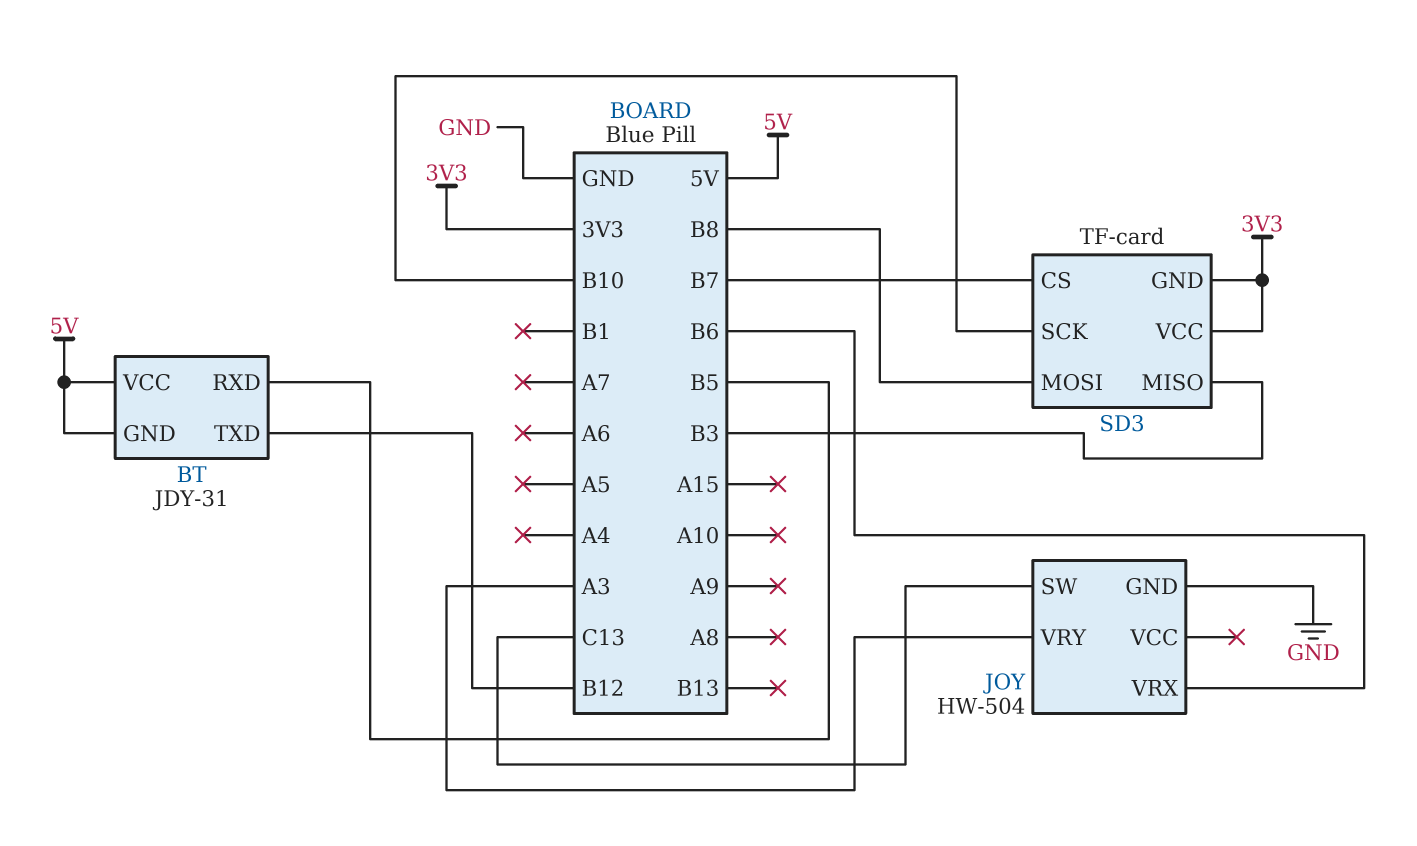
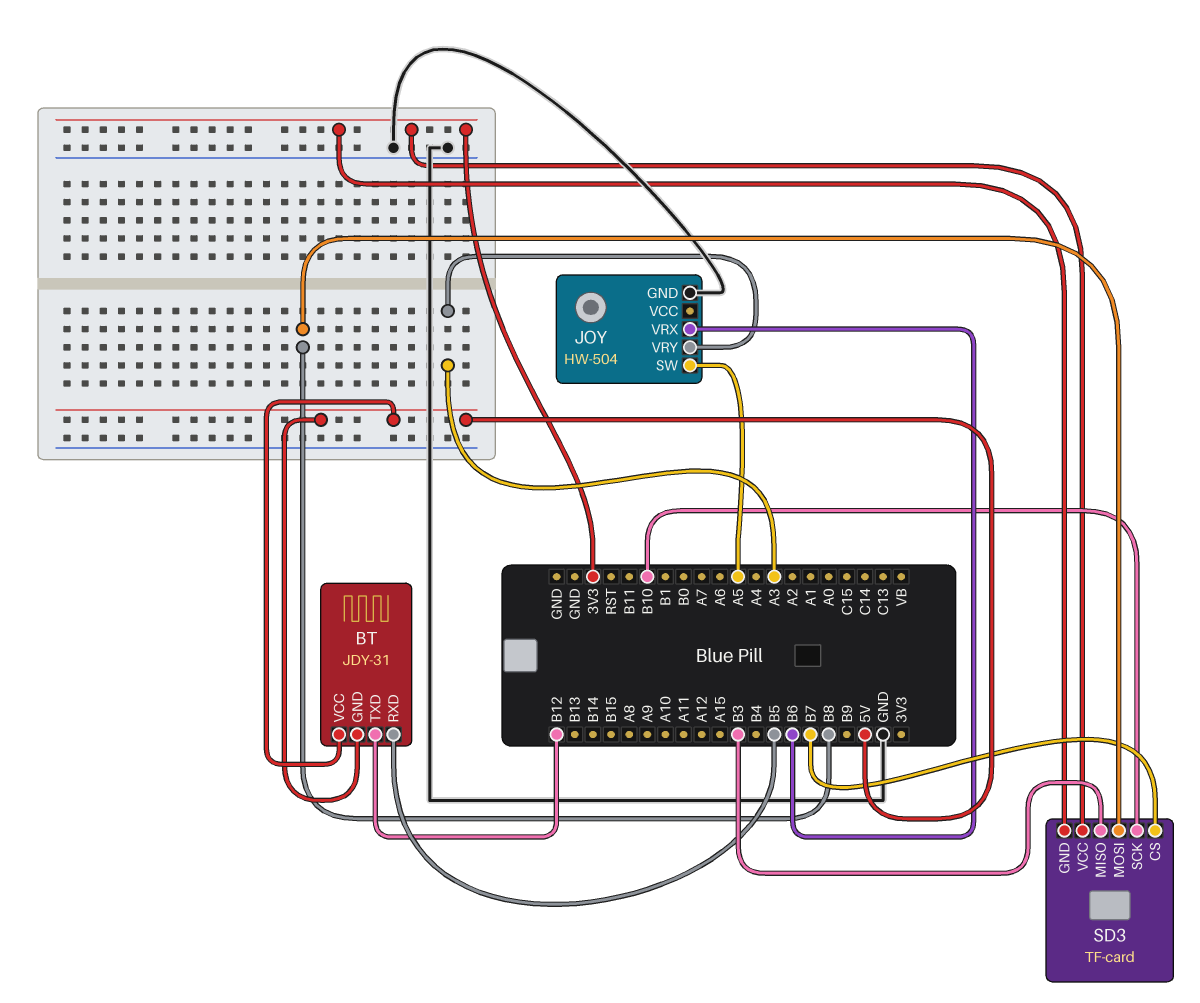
JOY pin SW: C13 -> A5

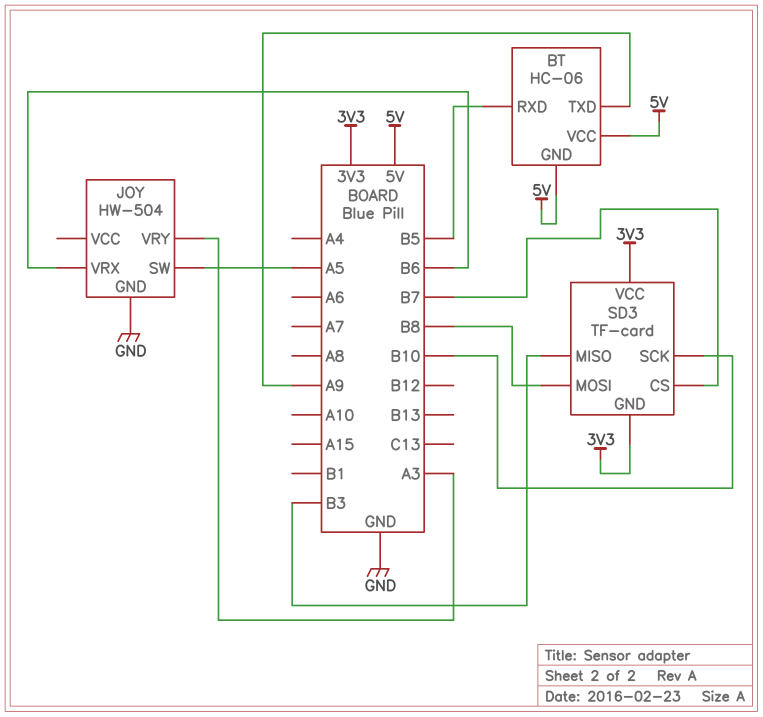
BT: JDY-31 -> HC-06
BT pin TXD: B12 -> A9

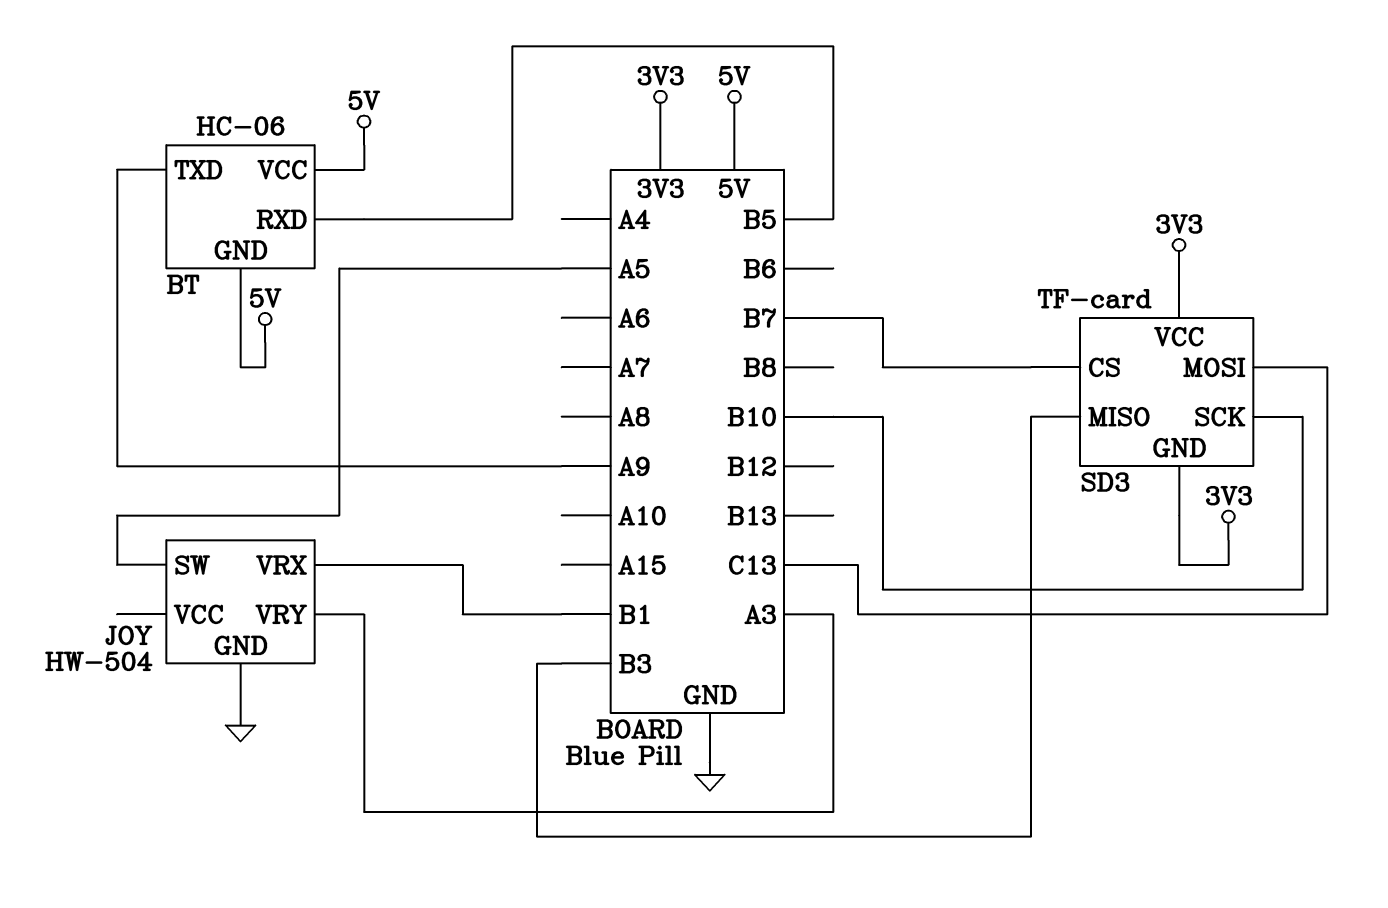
JOY pin VRX: B6 -> B1
SD3 pin MOSI: B8 -> C13

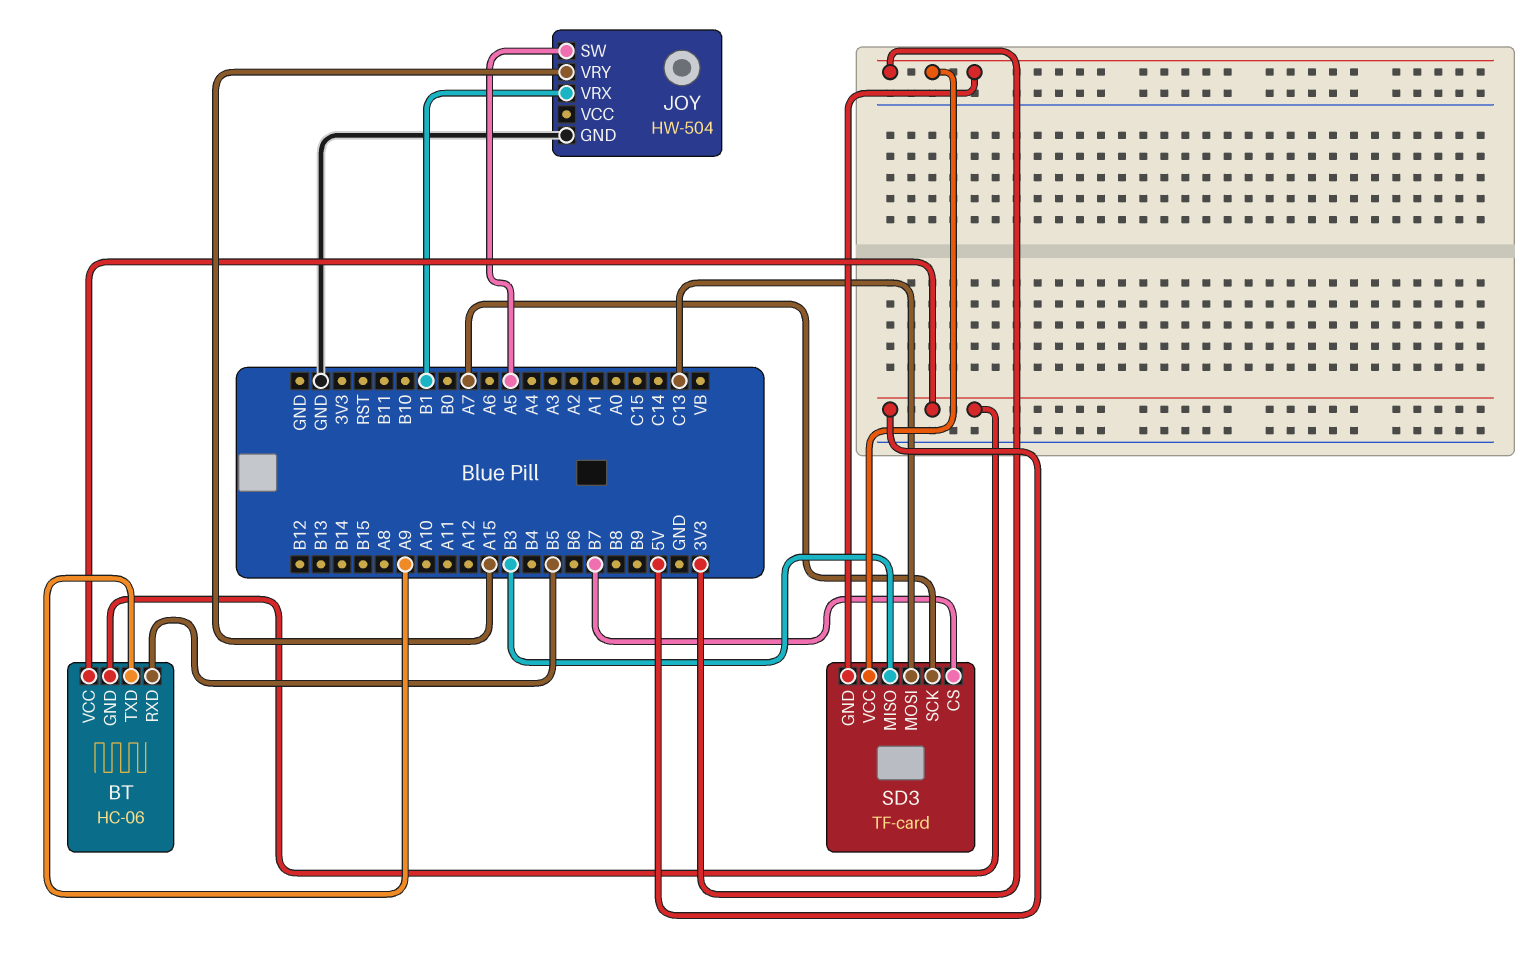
JOY pin VRY: A3 -> A15
SD3 pin SCK: B10 -> A7

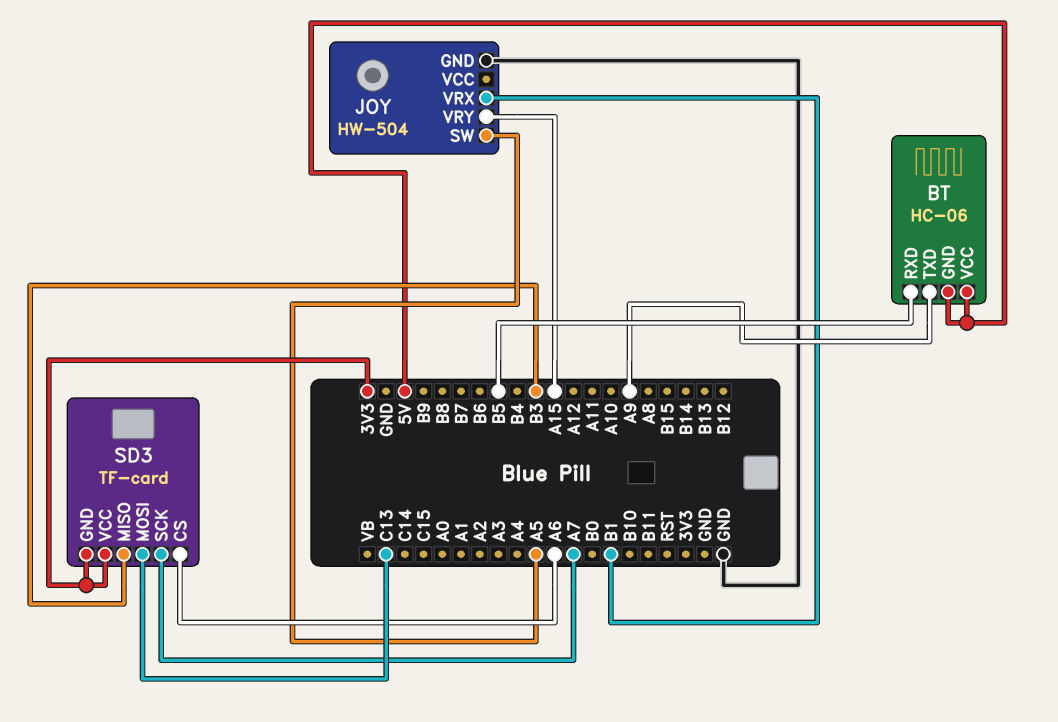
SD3 pin CS: B7 -> A6

